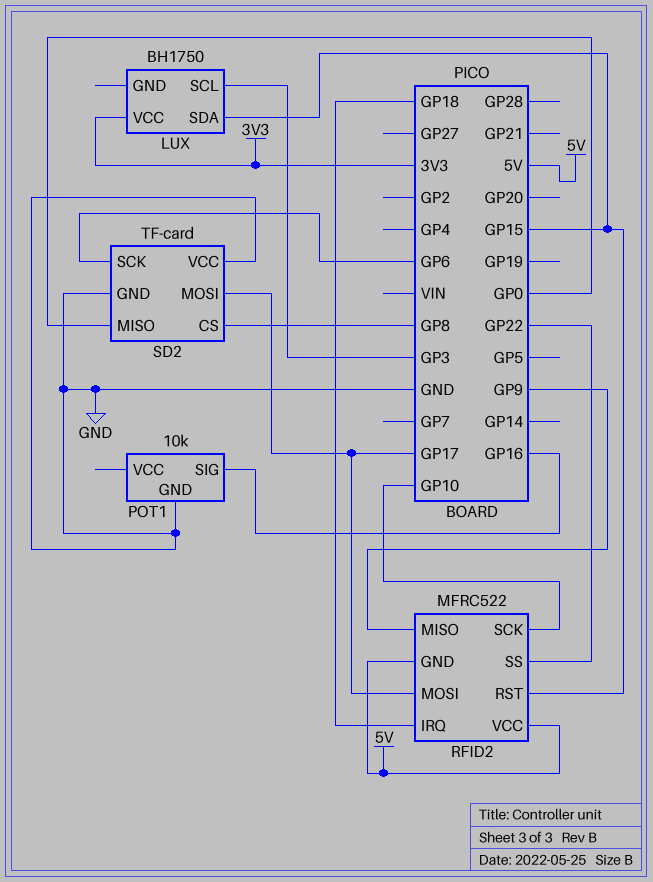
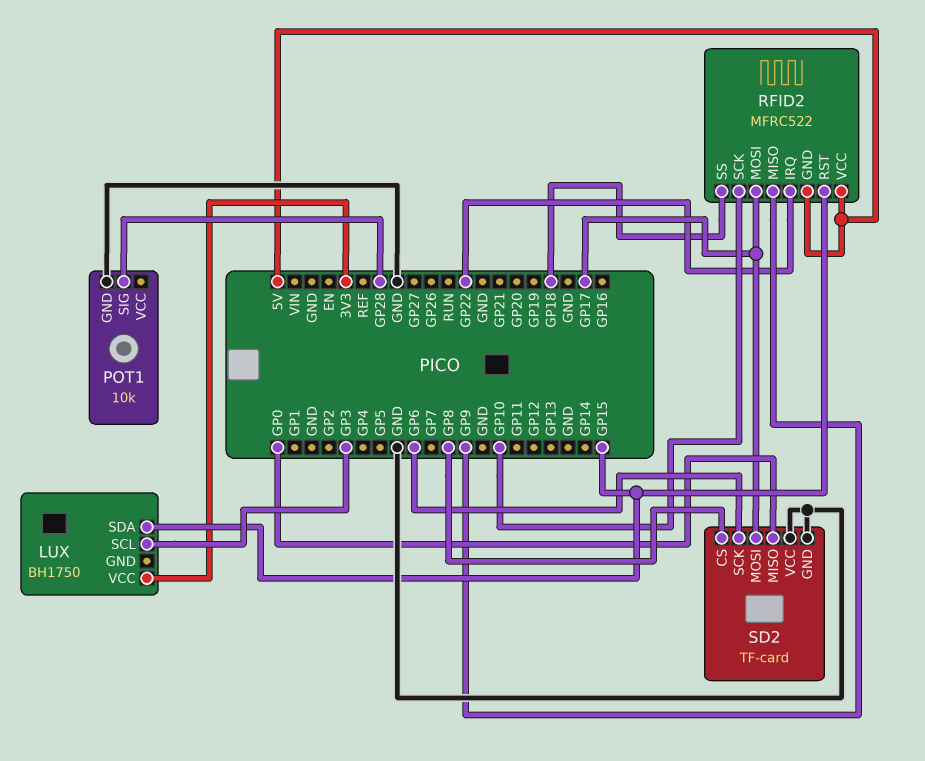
POT1 pin SIG: GP16 -> GP28
RFID2 pin IRQ: GP18 -> GP22
RFID2 pin SS: GP22 -> GP18

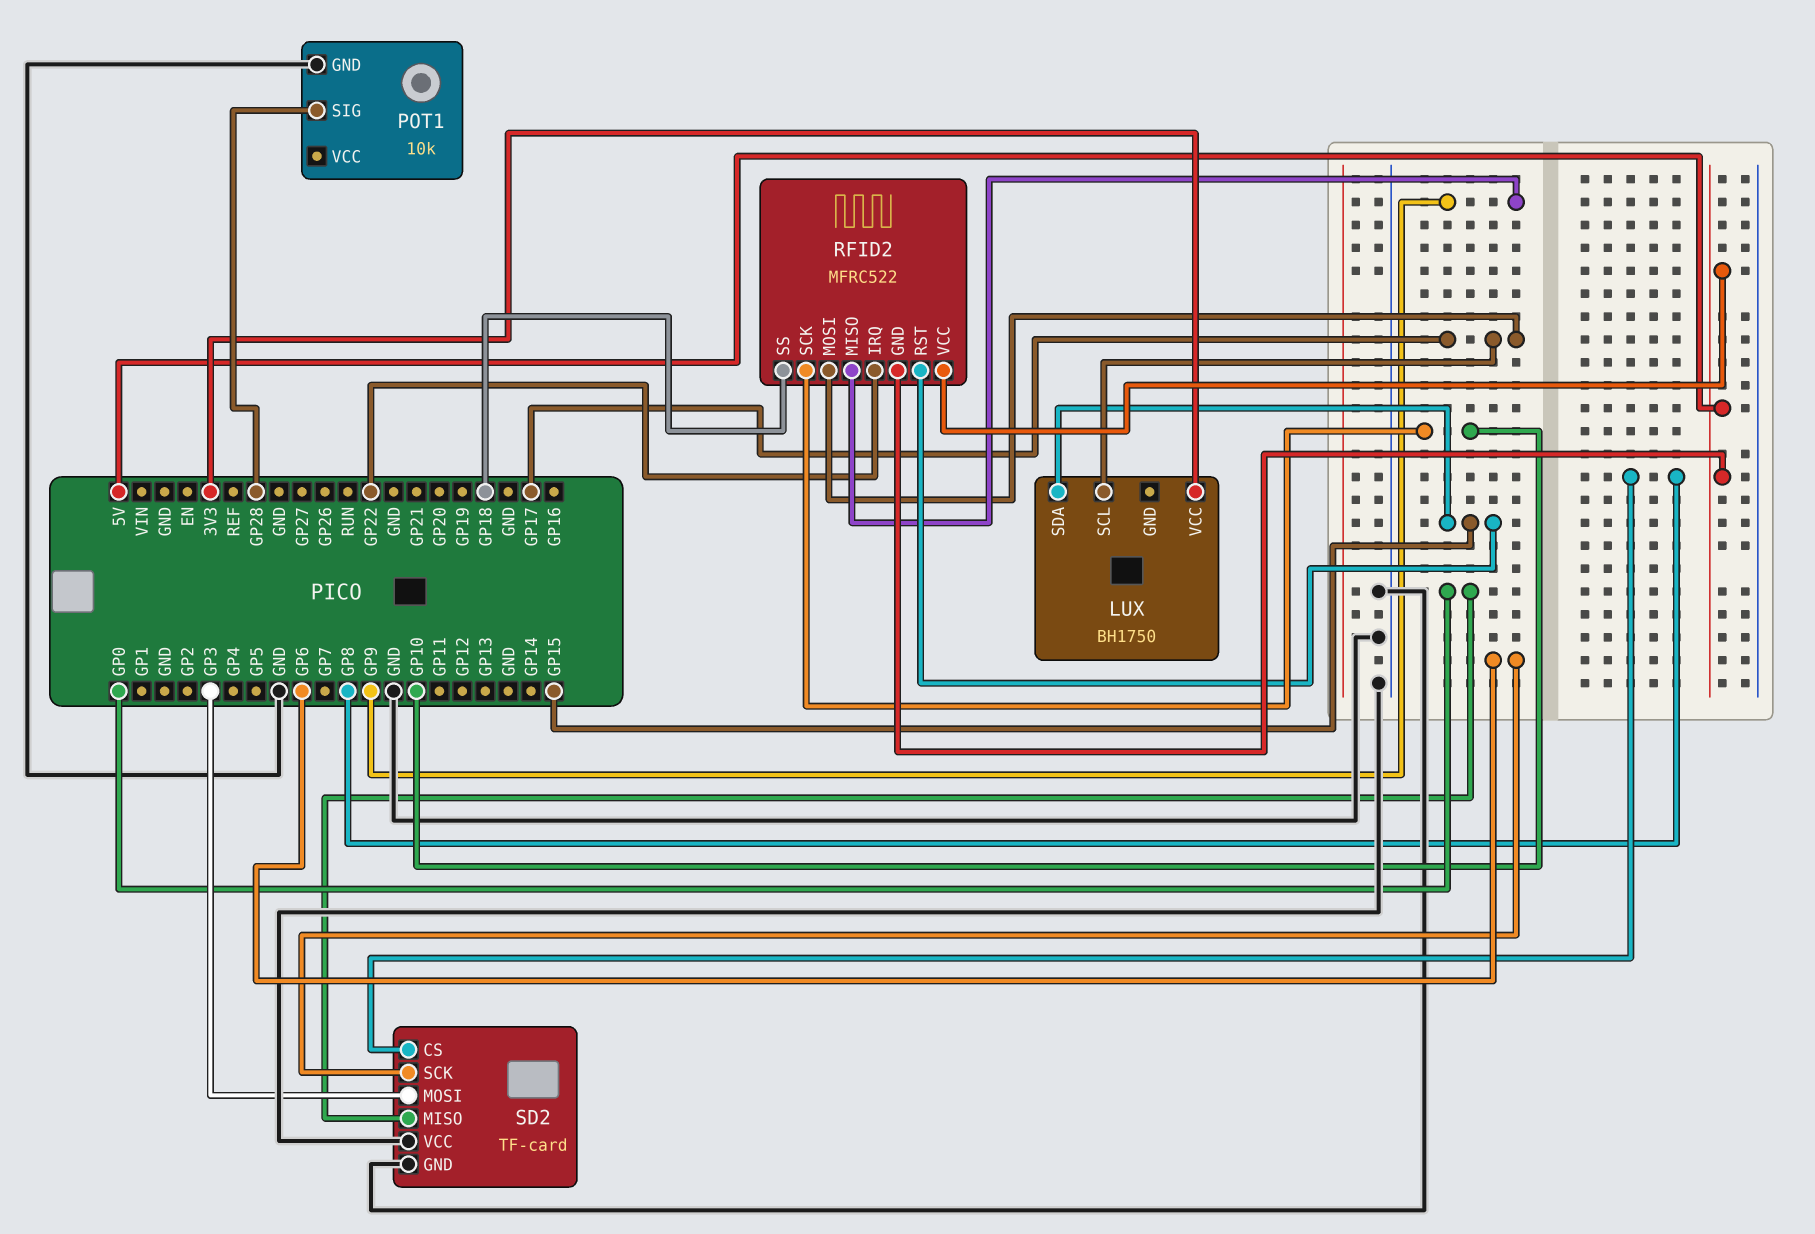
LUX pin SCL: GP3 -> GP17
SD2 pin MOSI: GP17 -> GP3

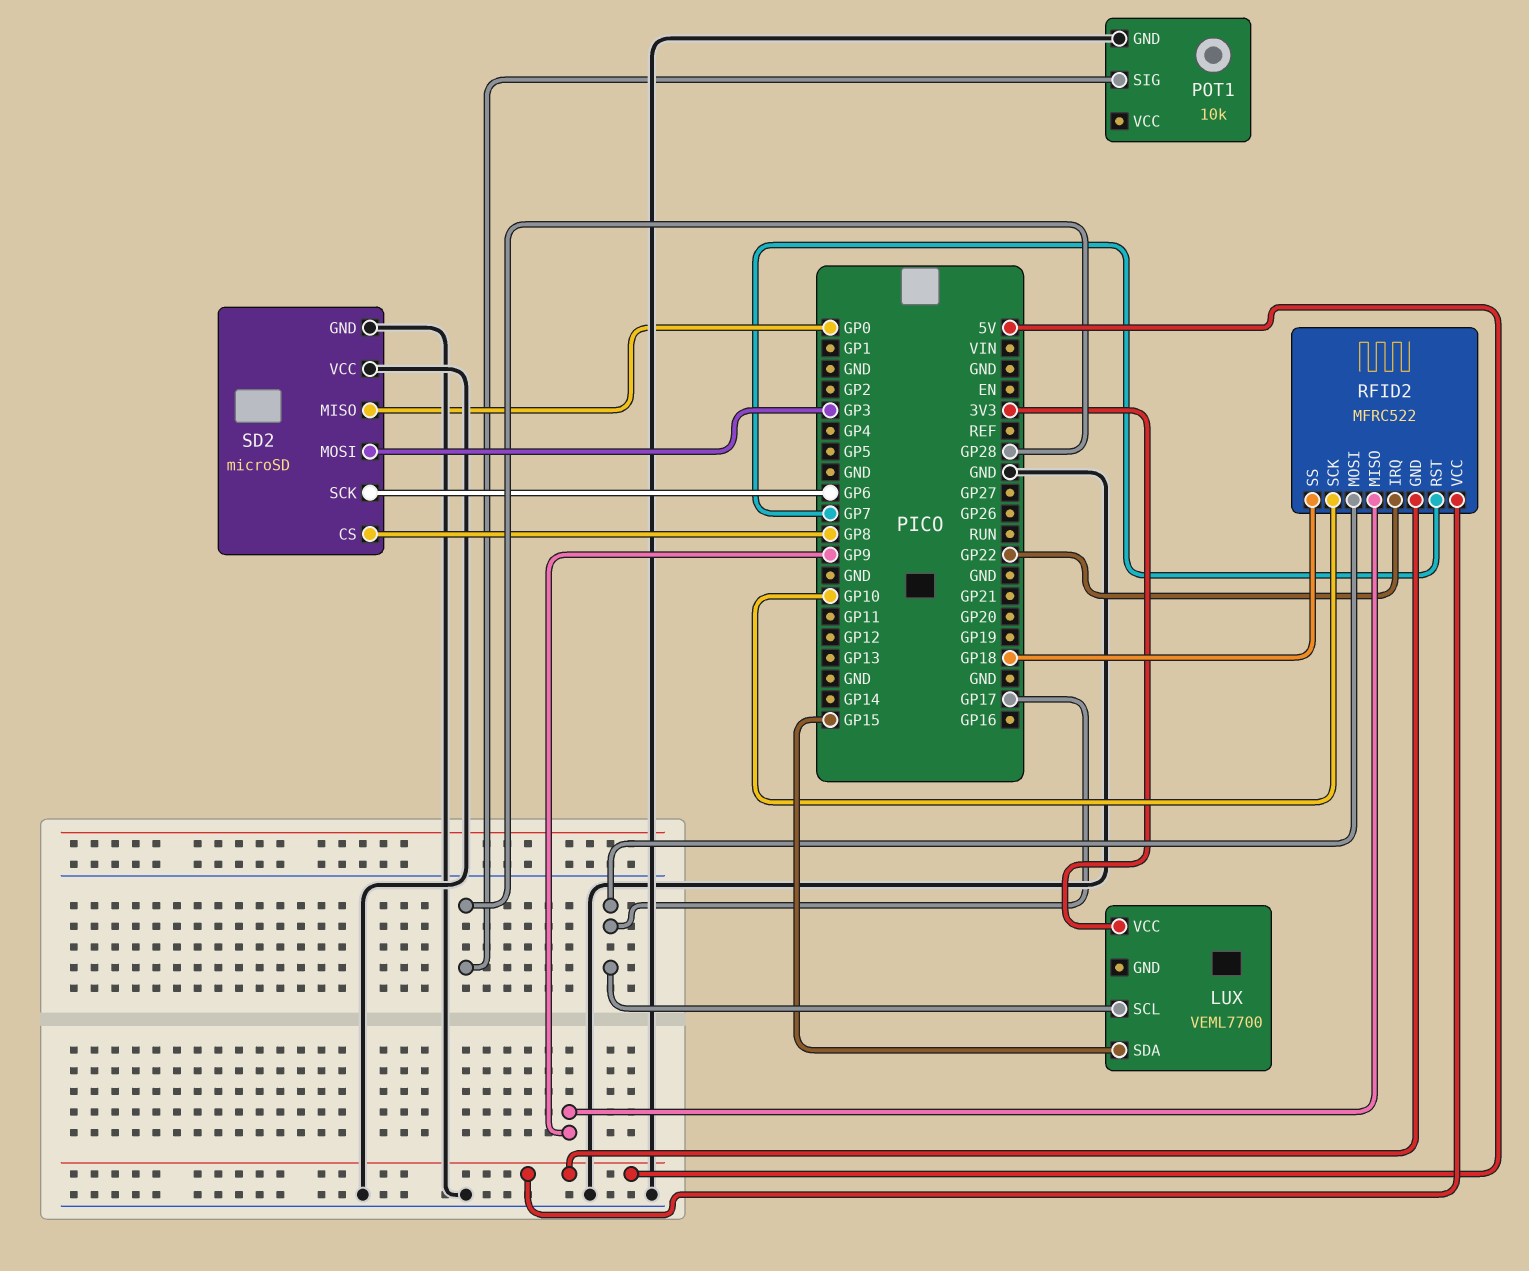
LUX: BH1750 -> VEML7700
RFID2 pin RST: GP15 -> GP7
SD2: TF-card -> microSD

